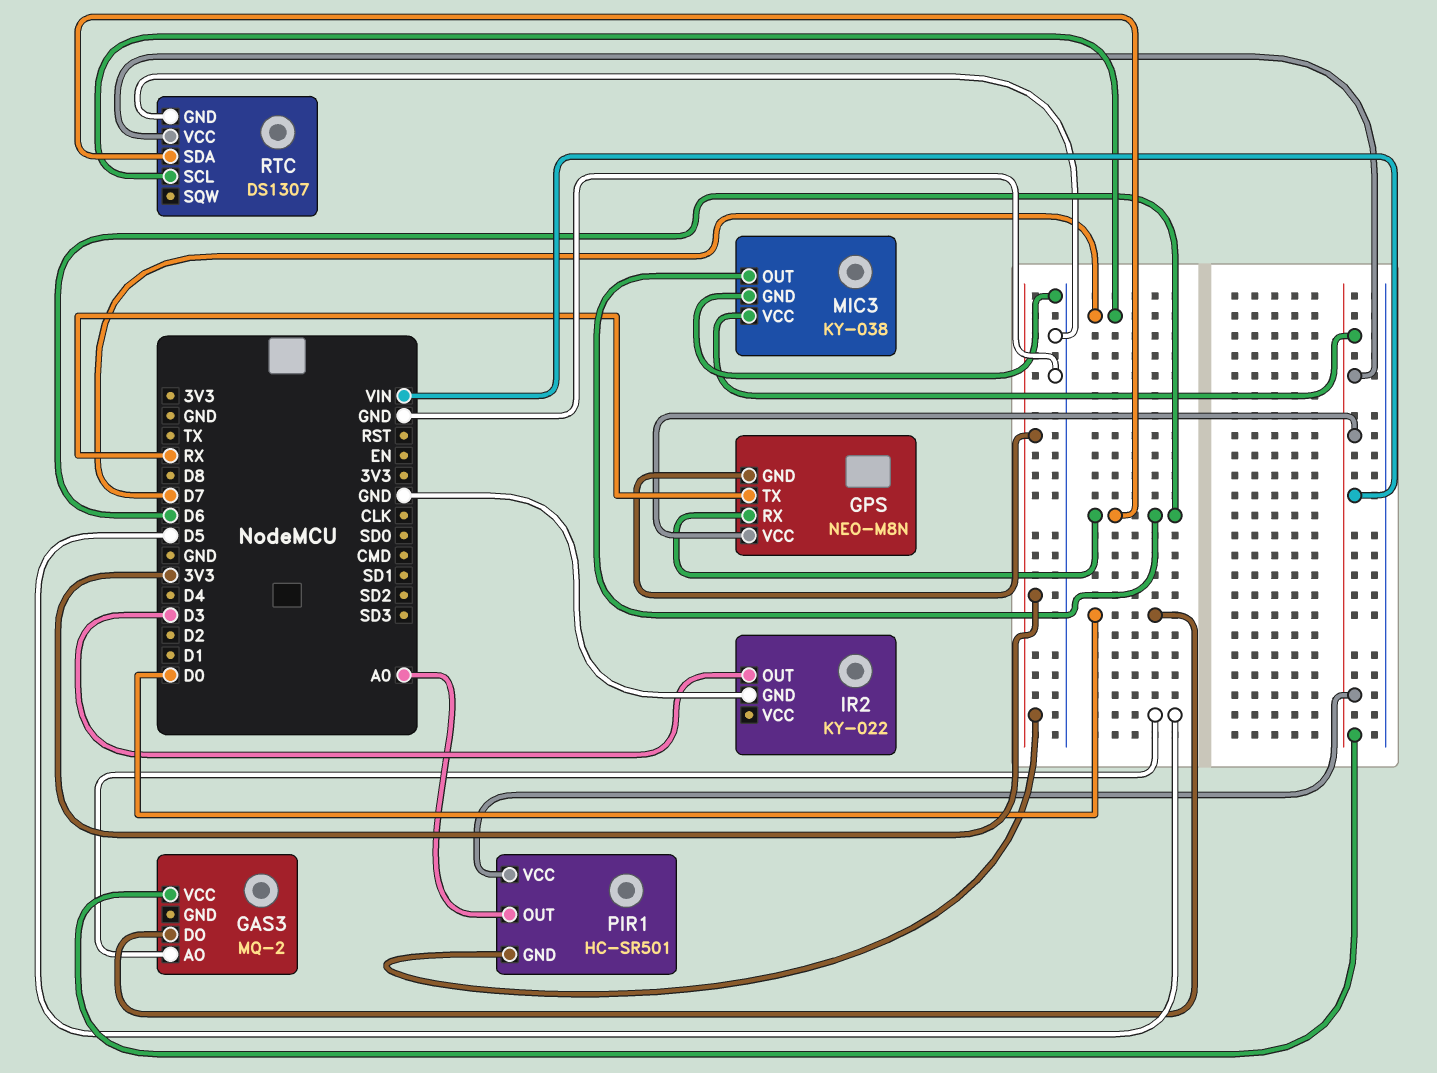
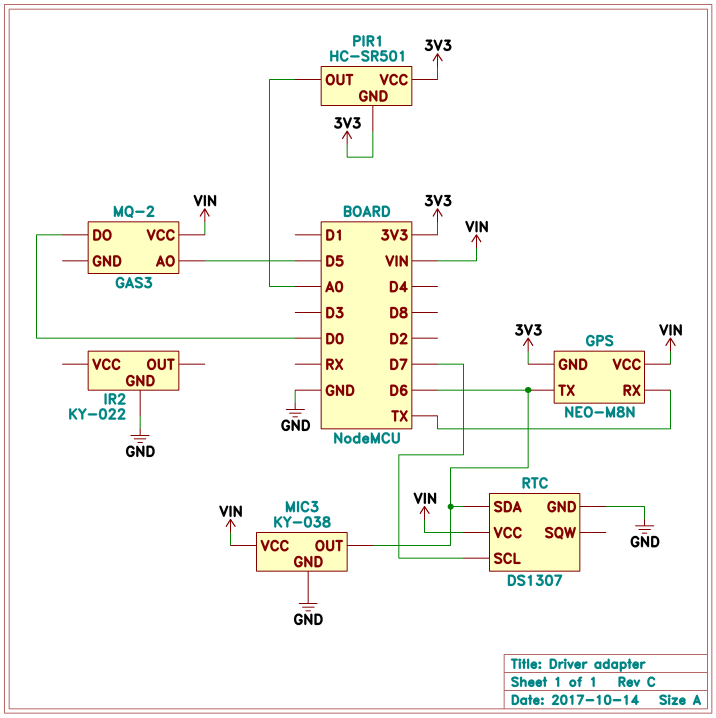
GPS pin RX: D6 -> TX
GPS pin TX: RX -> D6
IR2 pin OUT: D3 -> none
PIR1 pin VCC: VIN -> 3V3

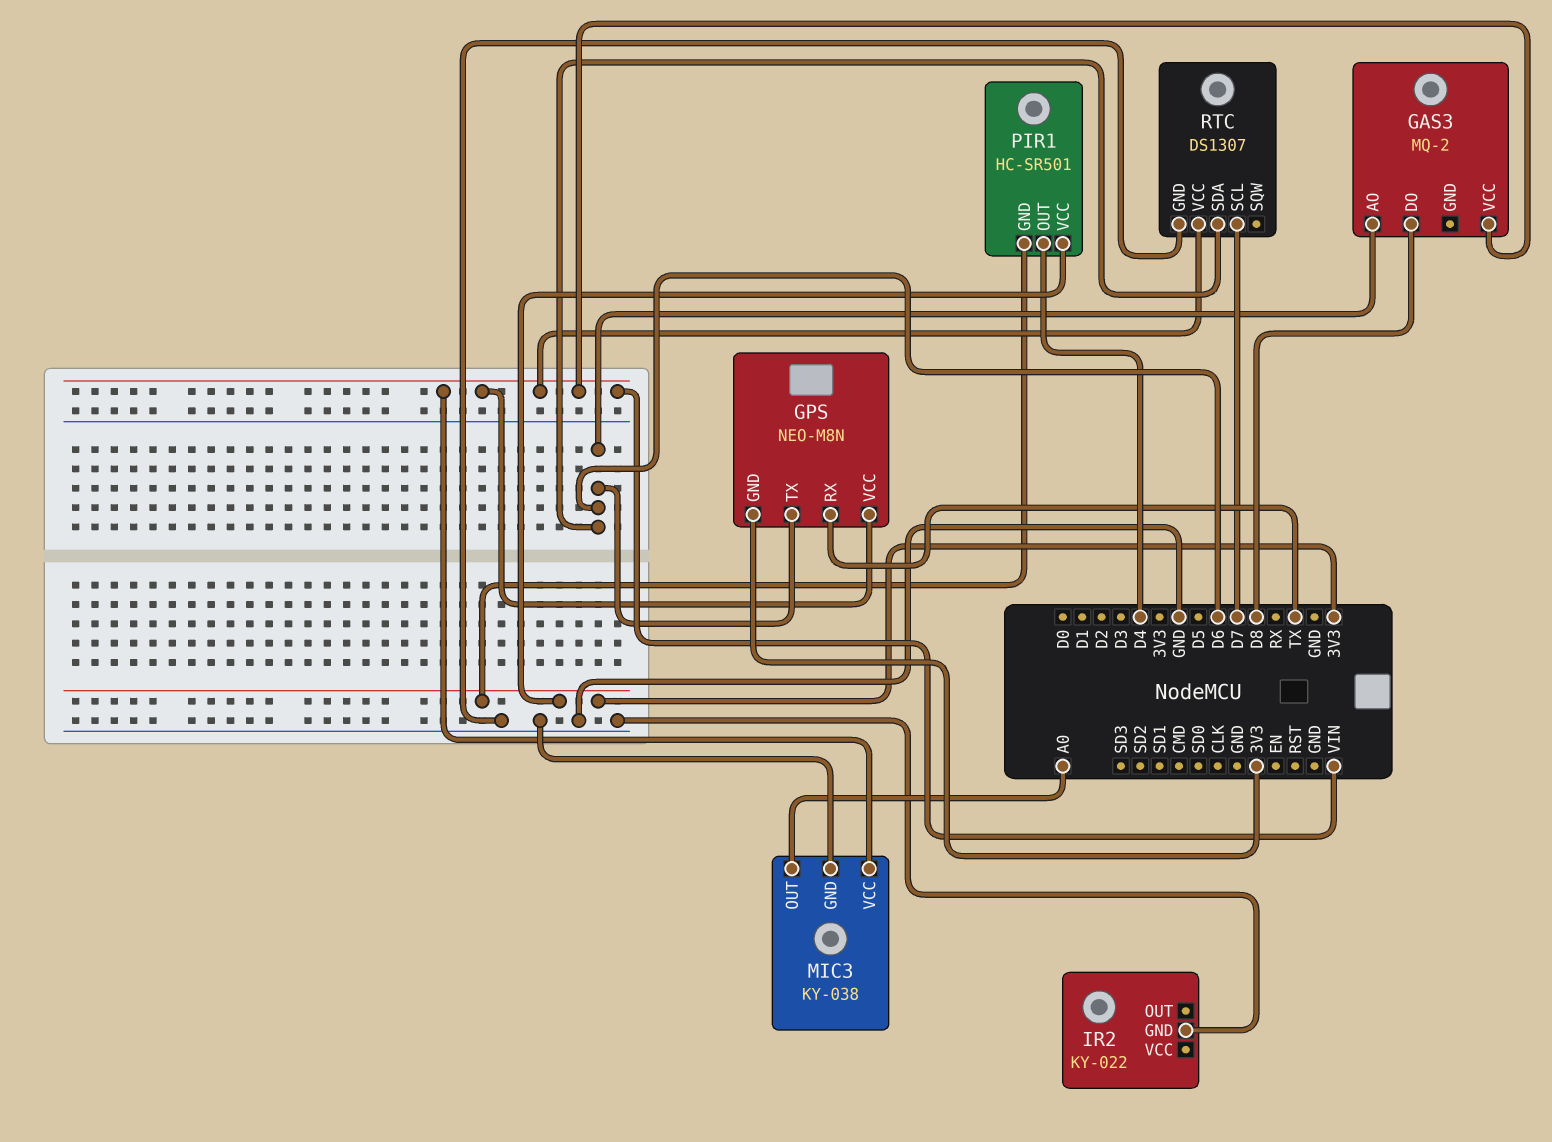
GAS3 pin AO: D5 -> D6
GAS3 pin DO: D0 -> D8
MIC3 pin OUT: D6 -> A0
PIR1 pin OUT: A0 -> D4

